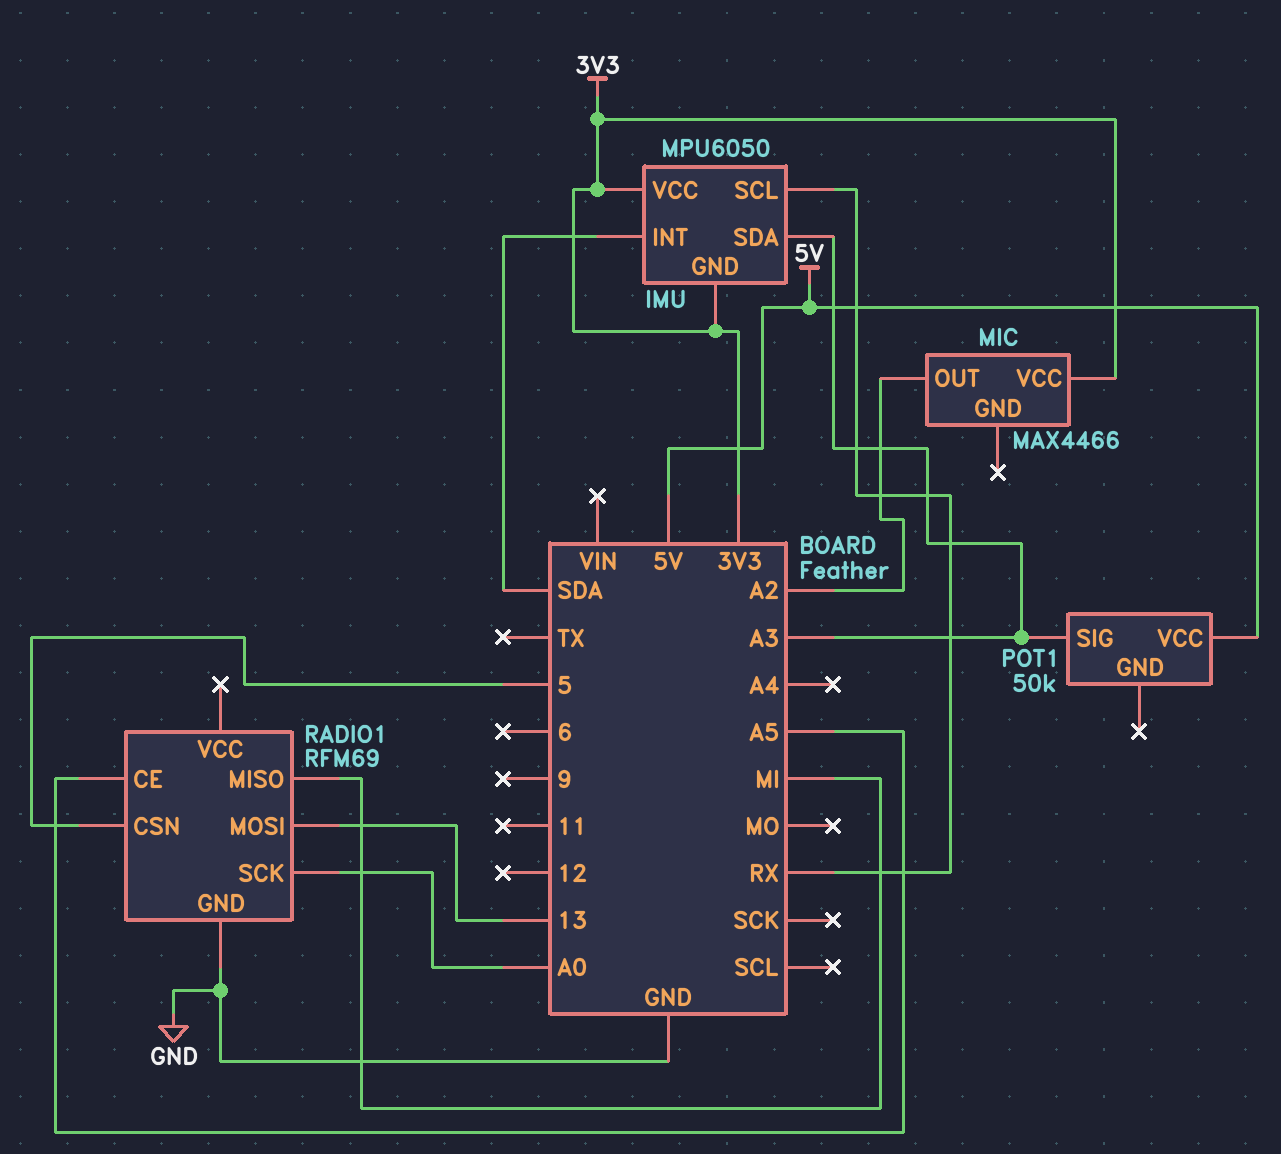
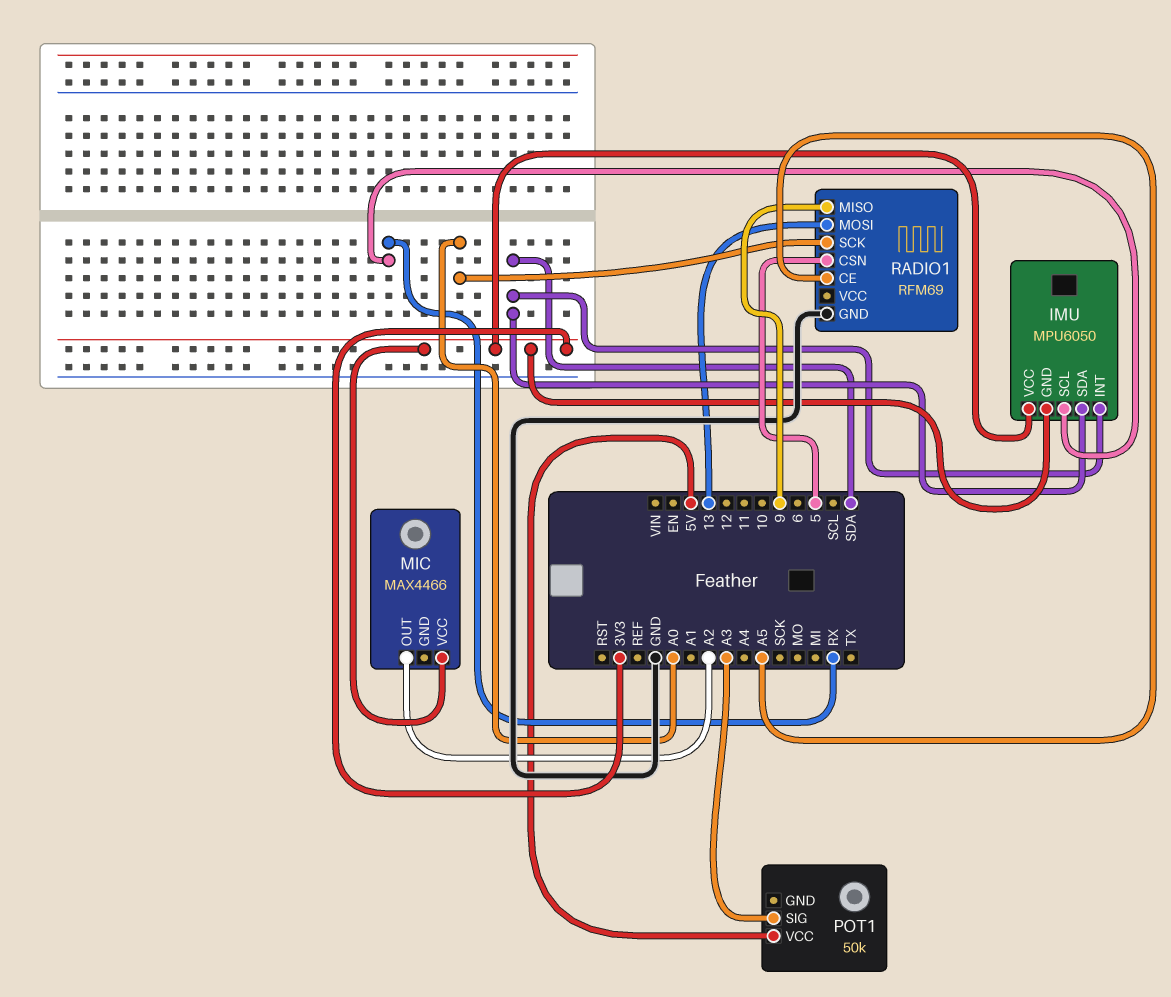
IMU pin SDA: A3 -> SDA
RADIO1 pin MISO: MI -> 9

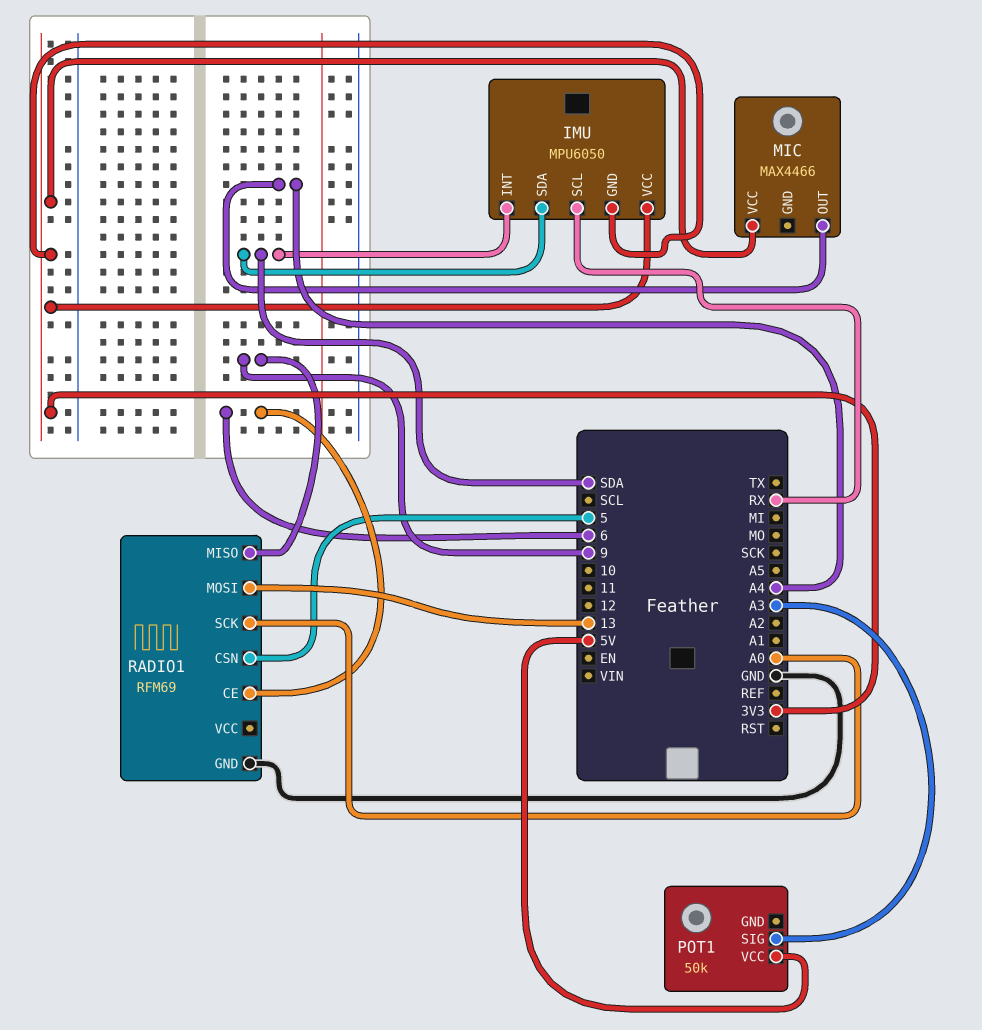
MIC pin OUT: A2 -> A4
RADIO1 pin CE: A5 -> 6

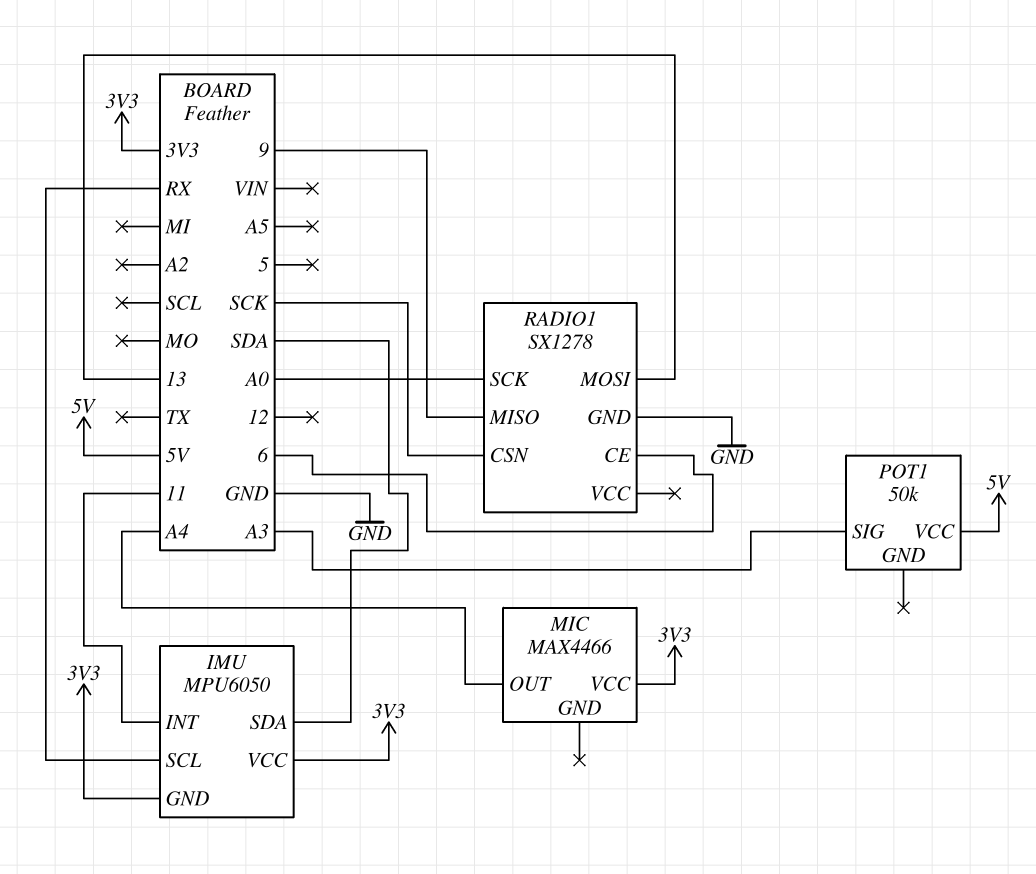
IMU pin INT: SDA -> 11
RADIO1: RFM69 -> SX1278
RADIO1 pin CSN: 5 -> SCK

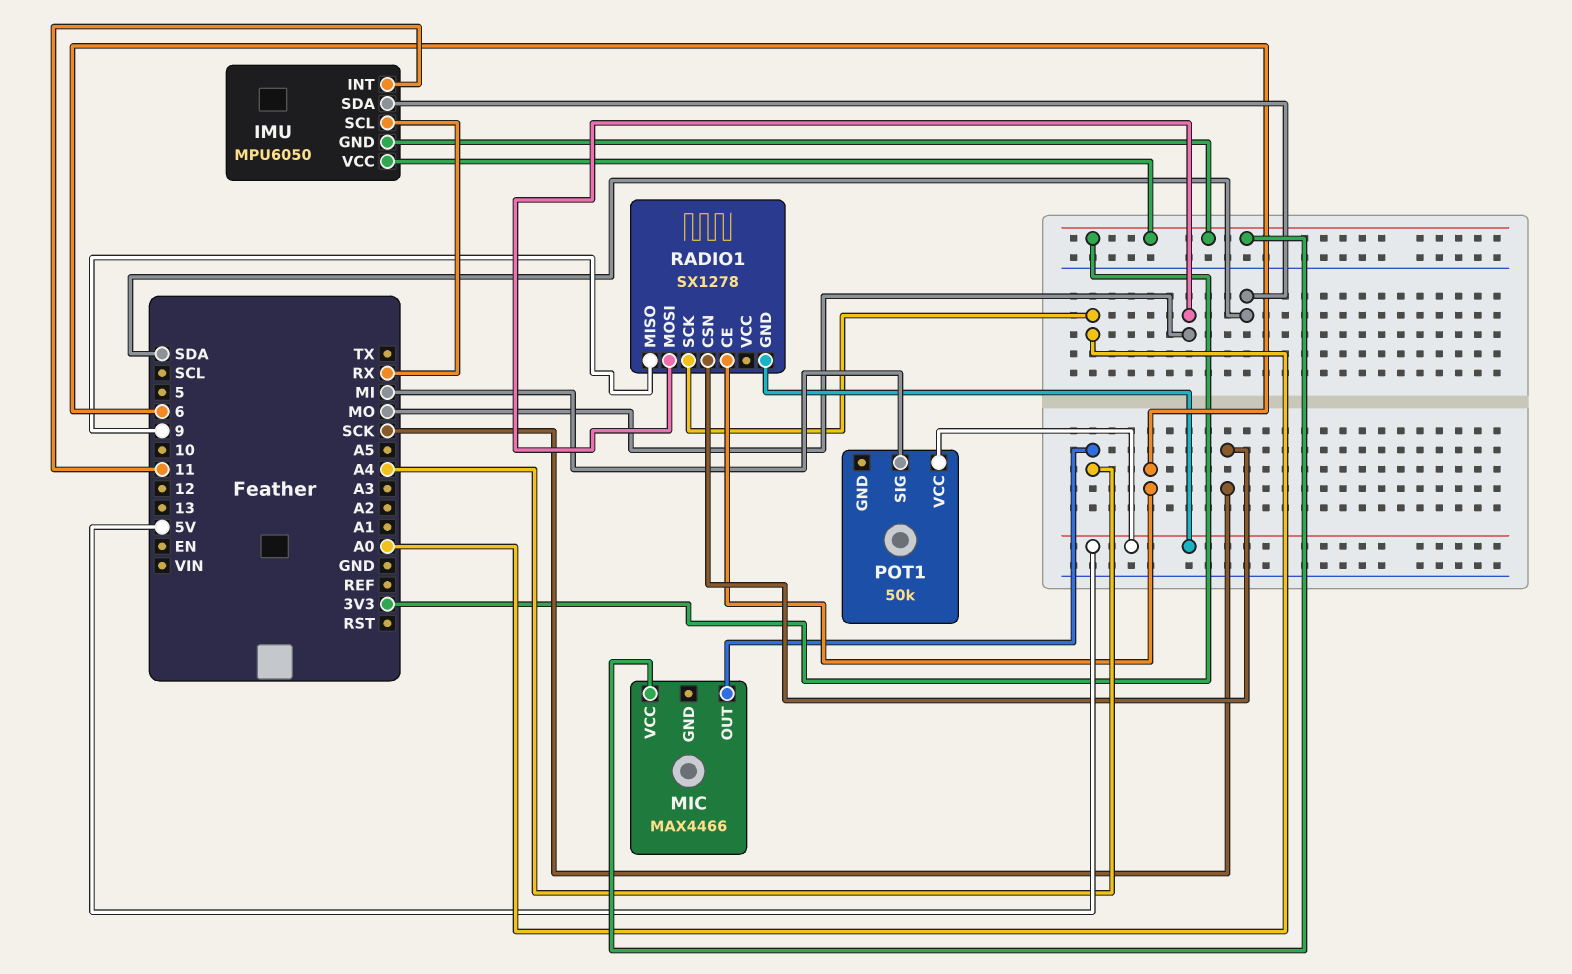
POT1 pin SIG: A3 -> MI
RADIO1 pin GND: GND -> 5V
RADIO1 pin MOSI: 13 -> MO

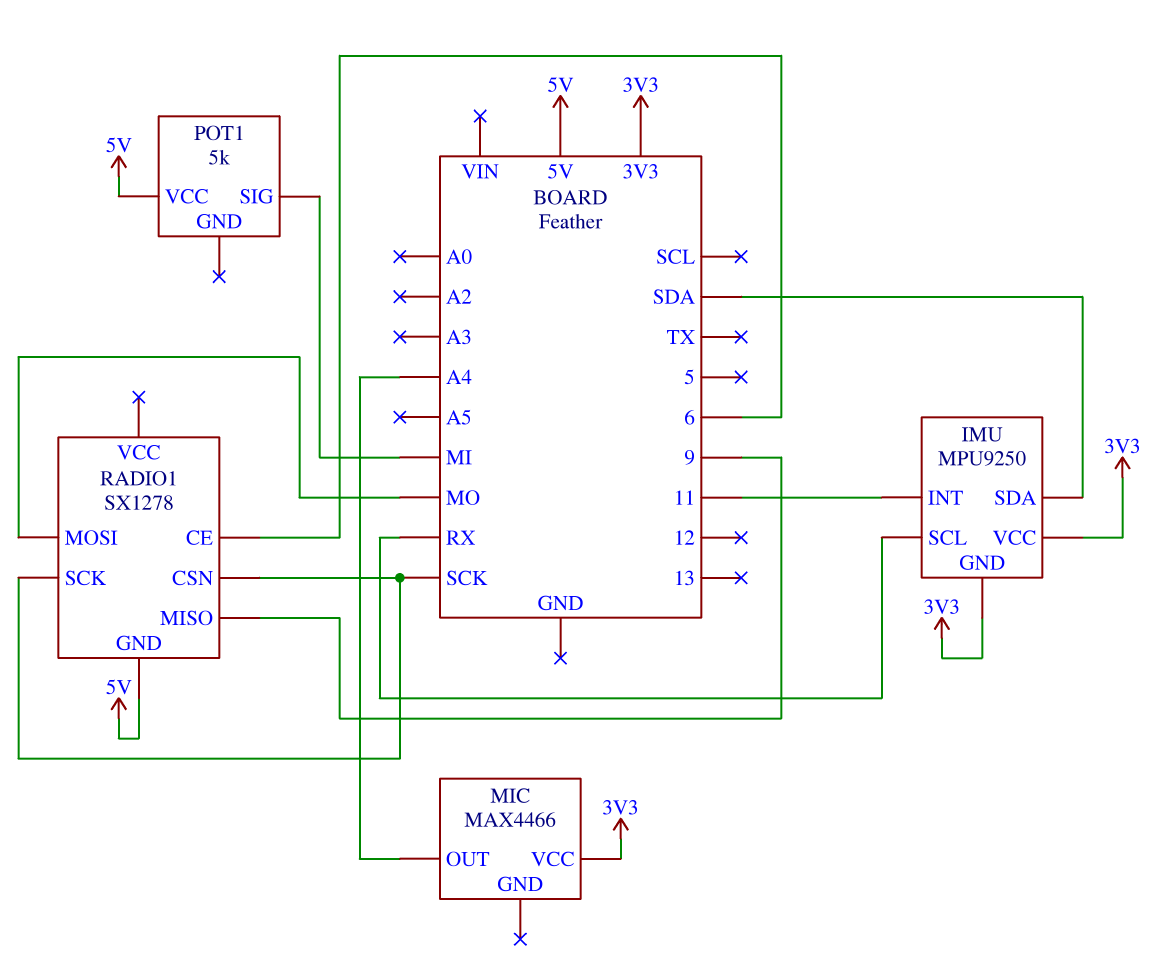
IMU: MPU6050 -> MPU9250
POT1: 50k -> 5k
RADIO1 pin SCK: A0 -> SCK

